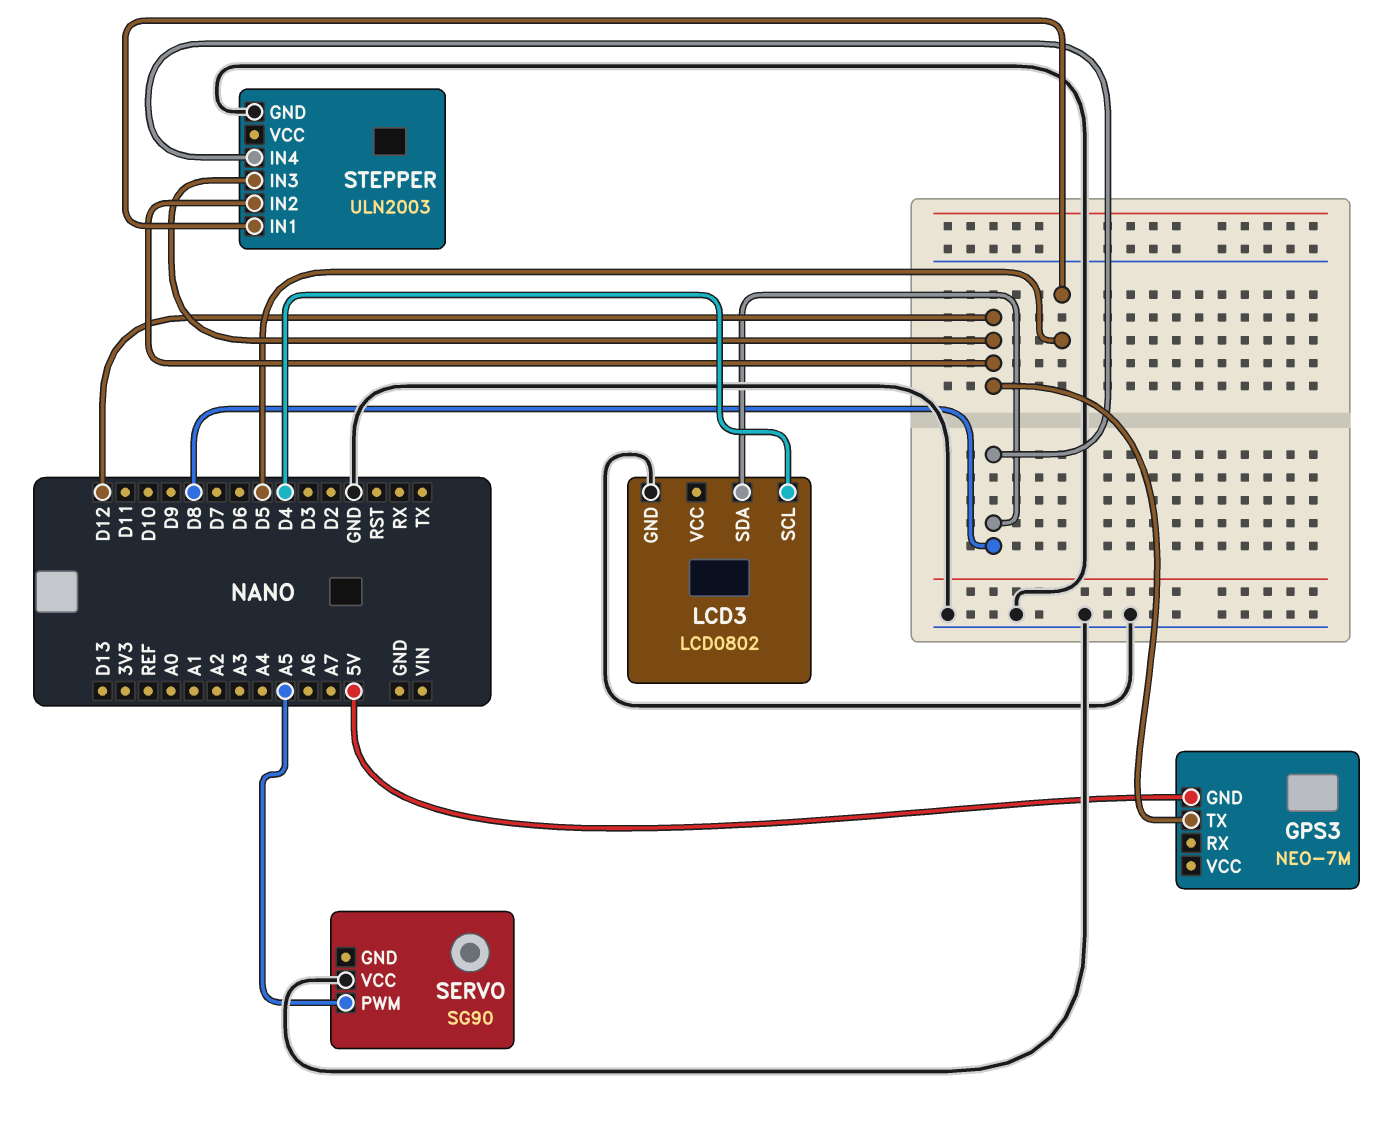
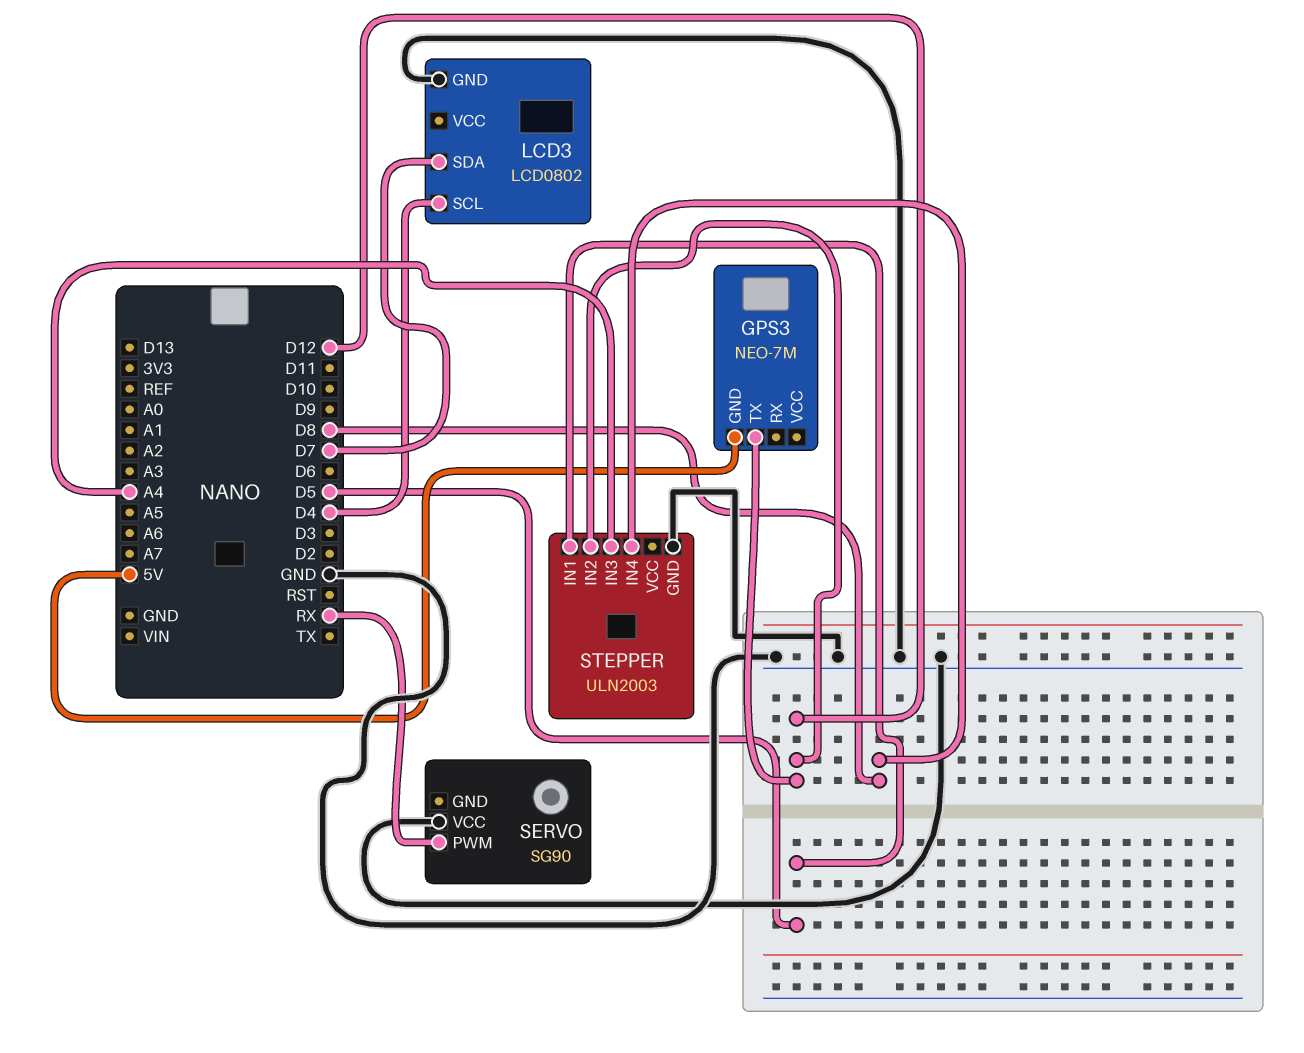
LCD3 pin SDA: D8 -> D7
SERVO pin PWM: A5 -> RX
STEPPER pin IN3: D12 -> A4

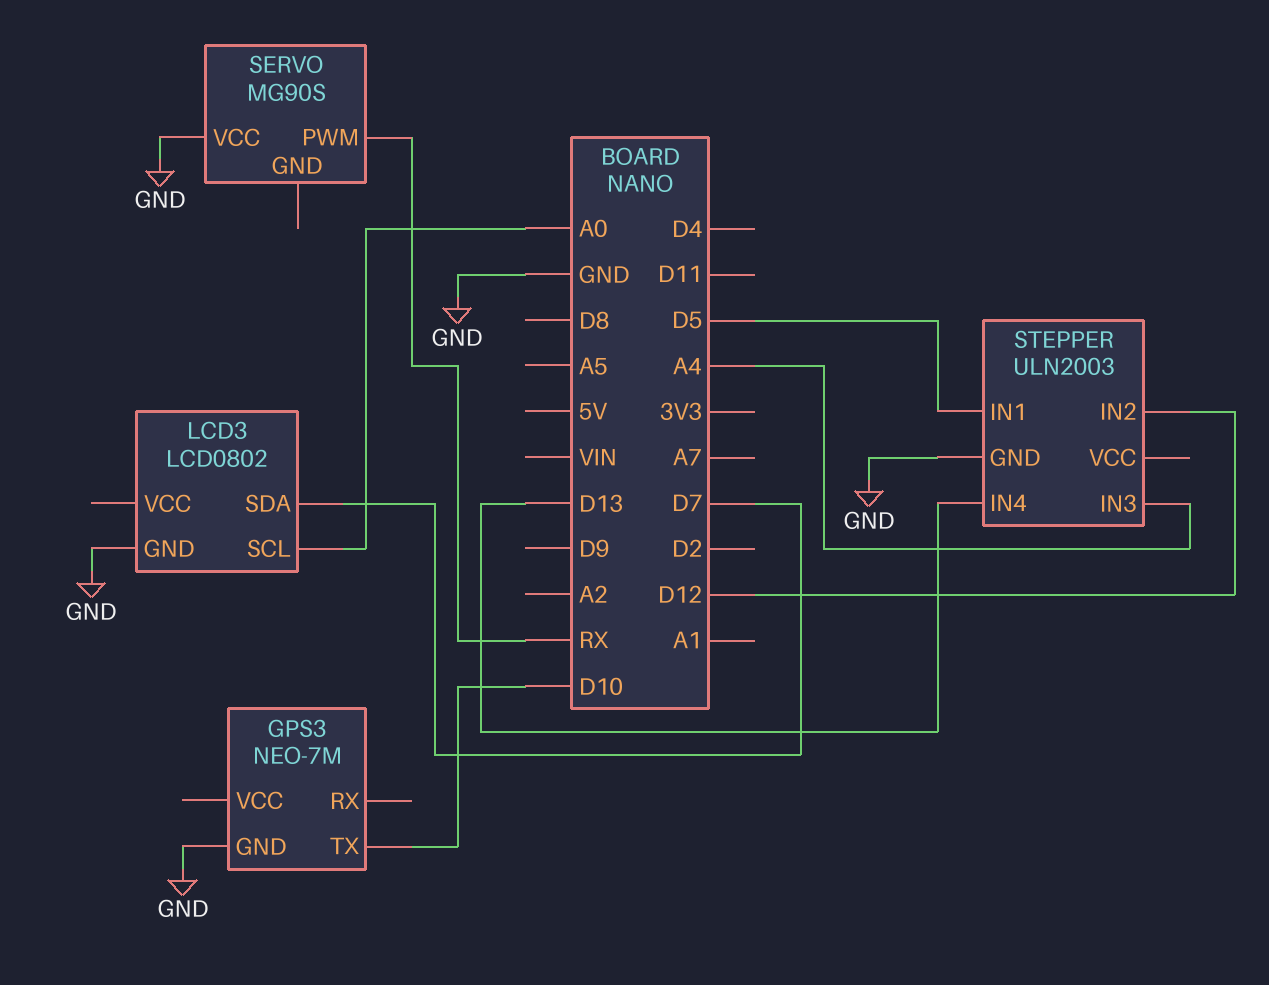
GPS3 pin GND: 5V -> GND
GPS3 pin TX: D12 -> D10
LCD3 pin SCL: D4 -> A0
SERVO: SG90 -> MG90S
STEPPER pin IN4: D8 -> D13

